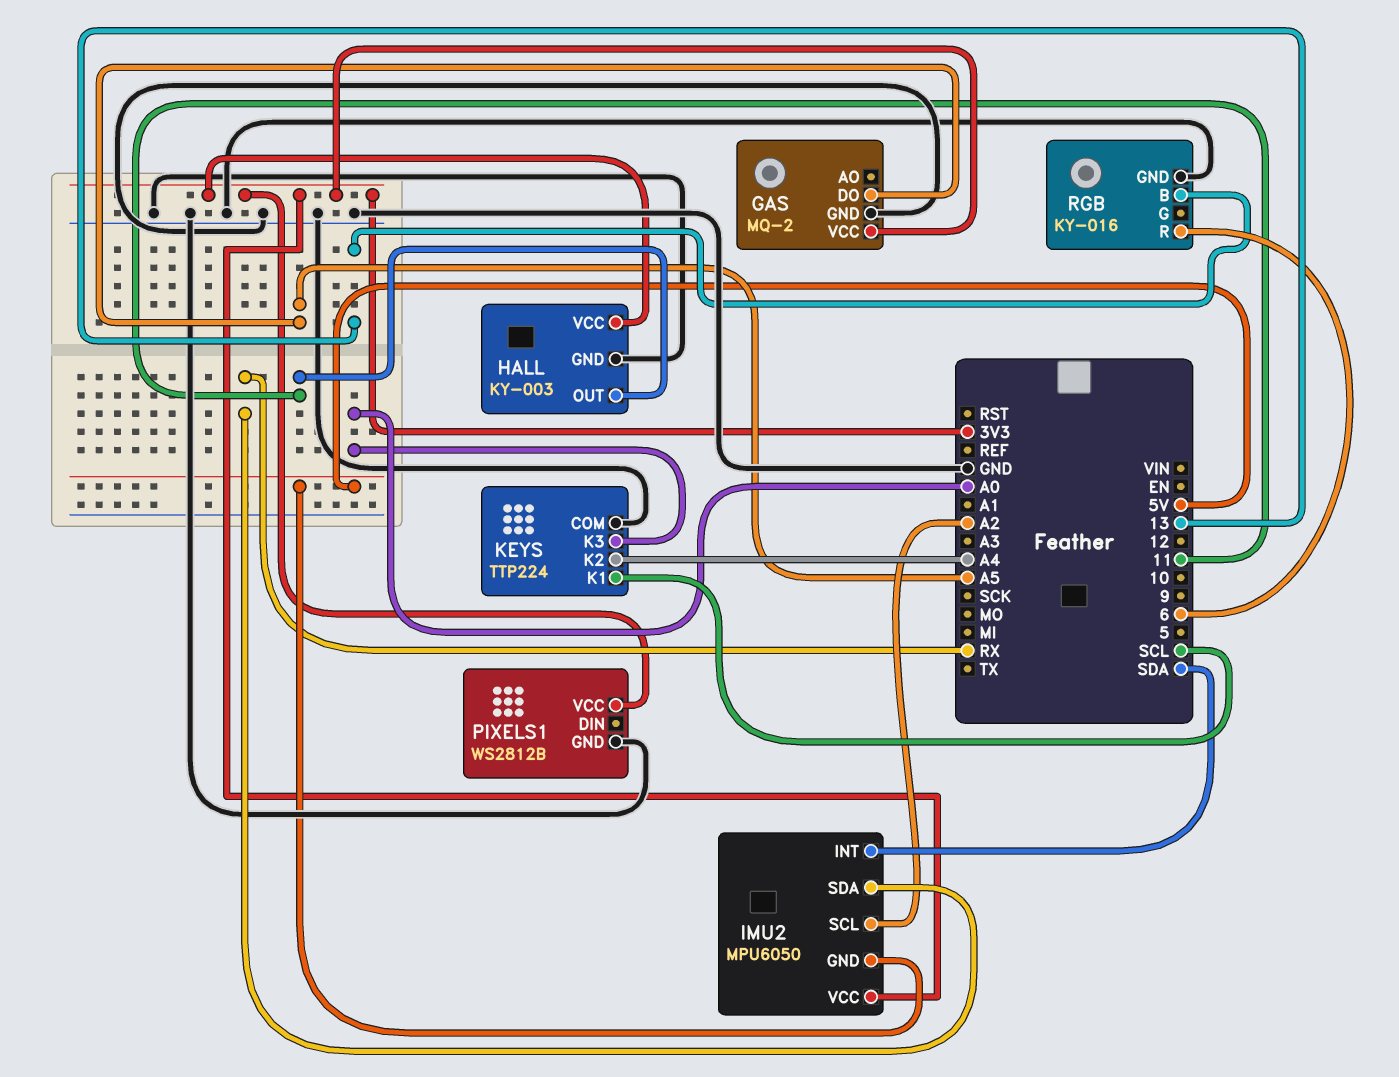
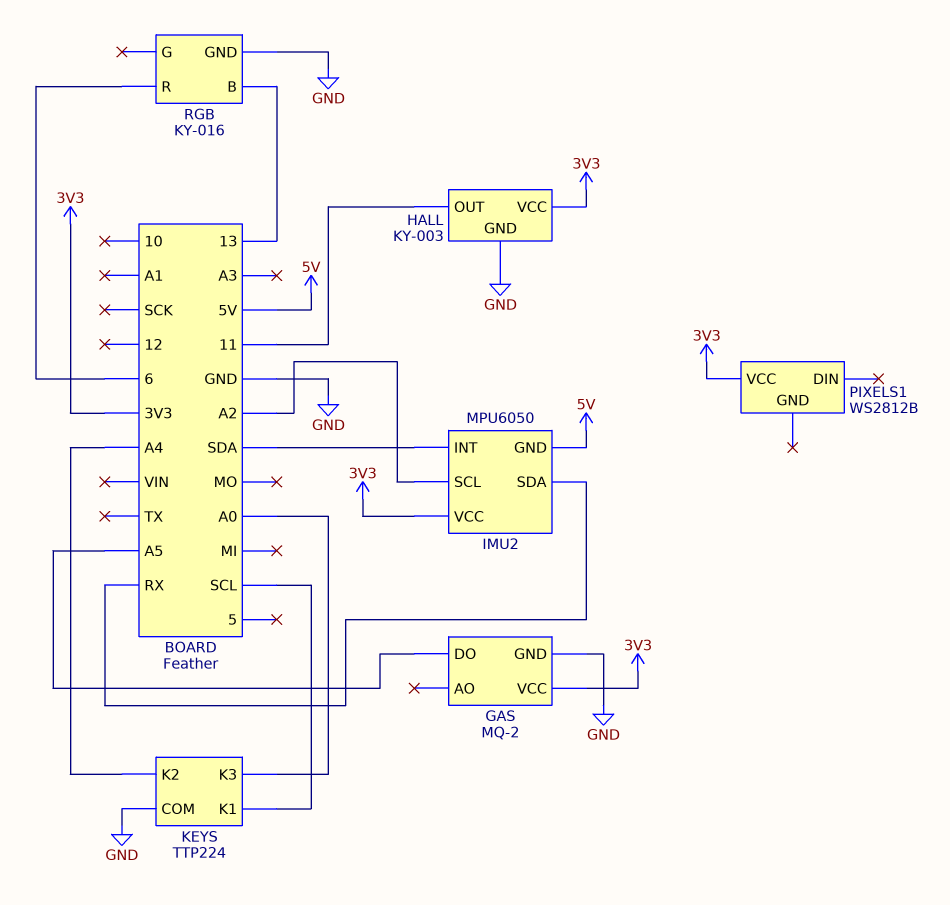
PIXELS1 pin GND: GND -> none

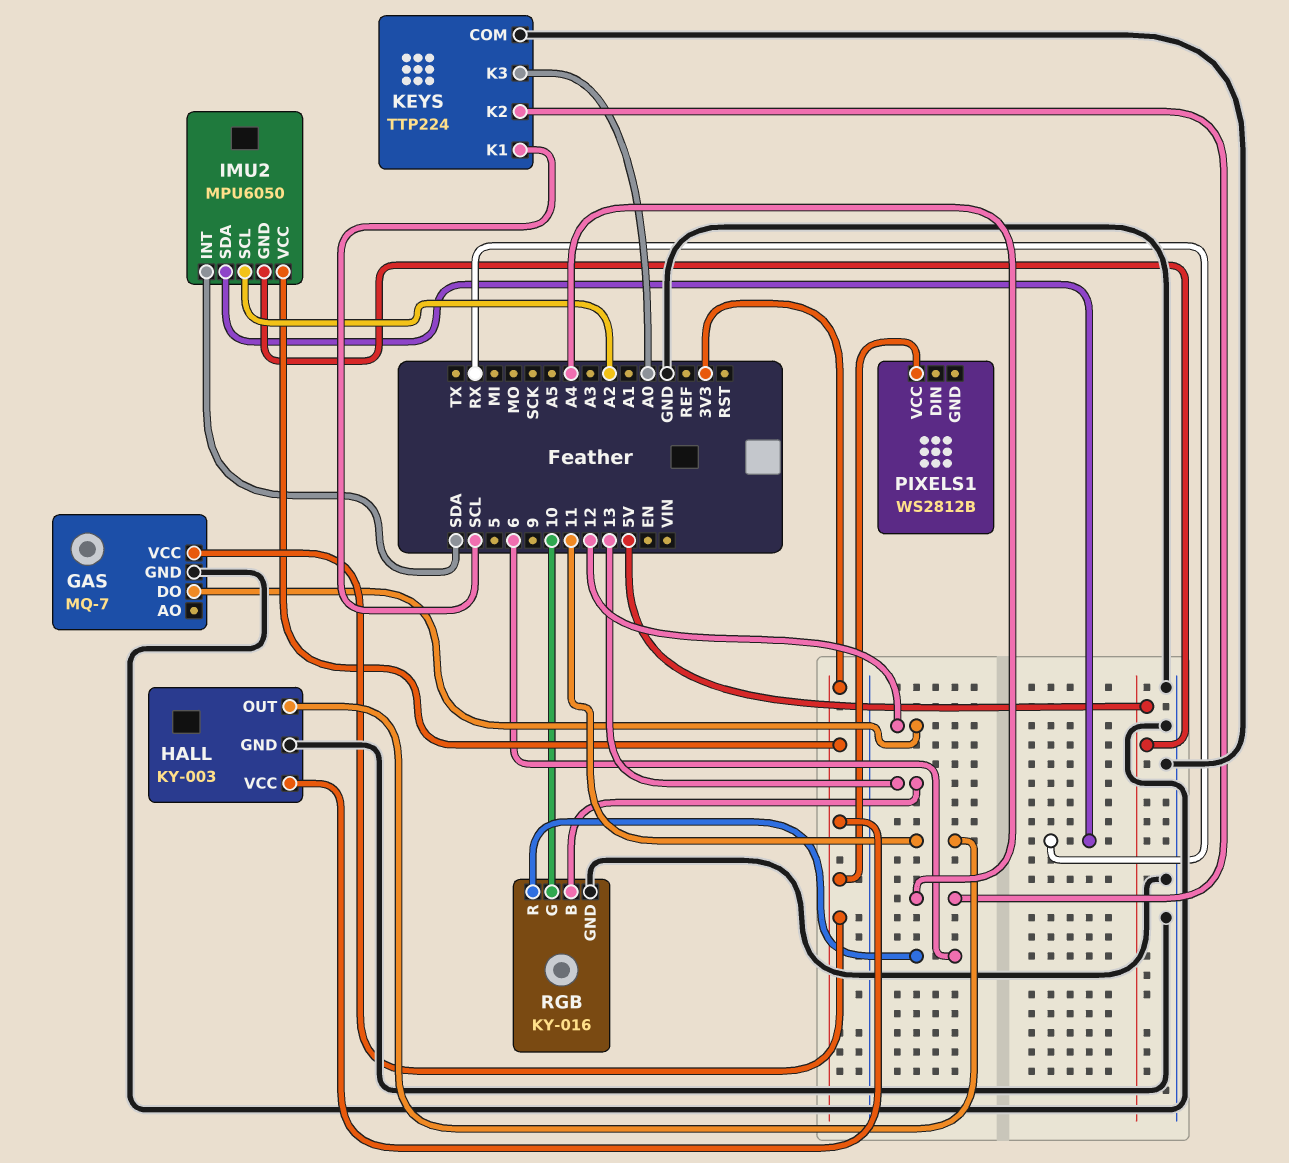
GAS: MQ-2 -> MQ-7
GAS pin DO: A5 -> 12
RGB pin G: none -> 10

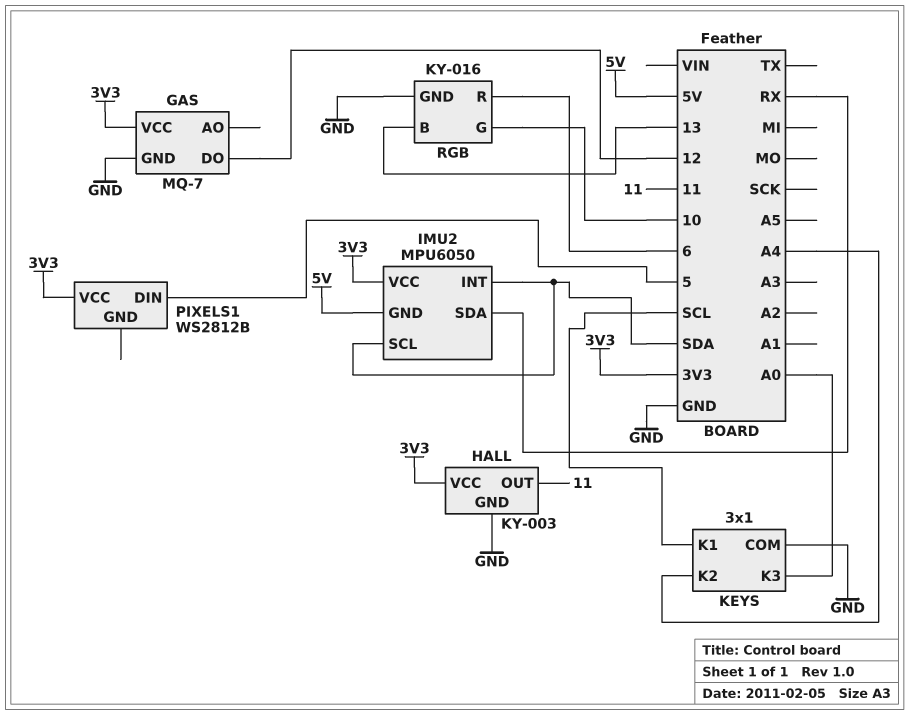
IMU2 pin SCL: A2 -> SDA
KEYS: TTP224 -> 3x1
PIXELS1 pin DIN: none -> 5

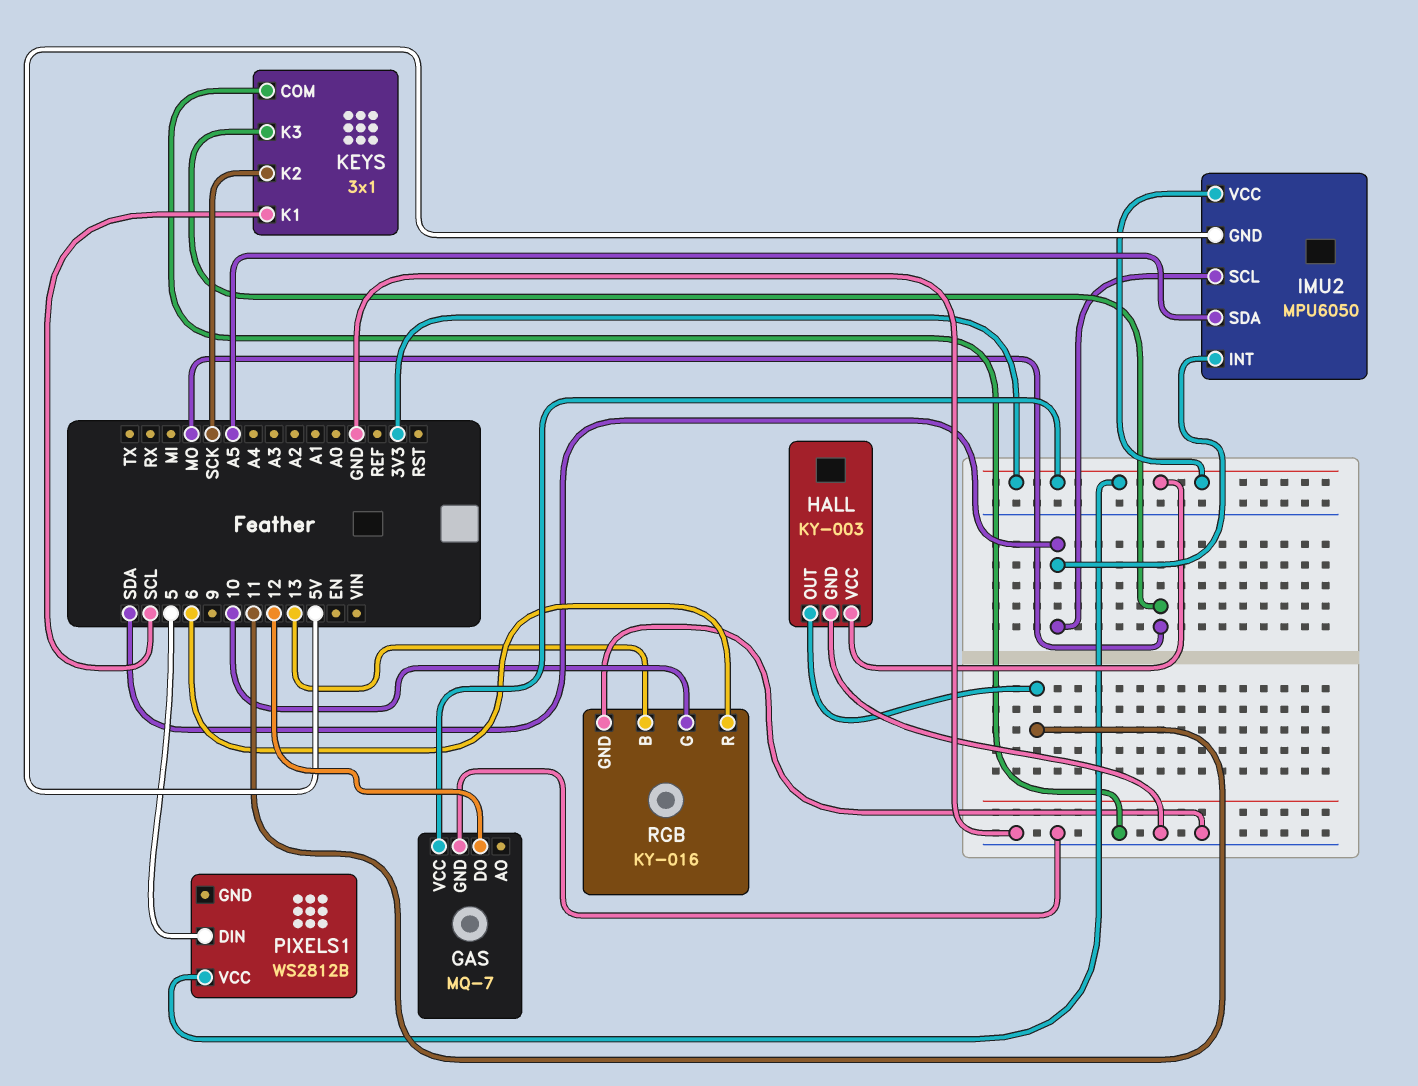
IMU2 pin SDA: RX -> A5
KEYS pin K2: A4 -> SCK
KEYS pin K3: A0 -> MO

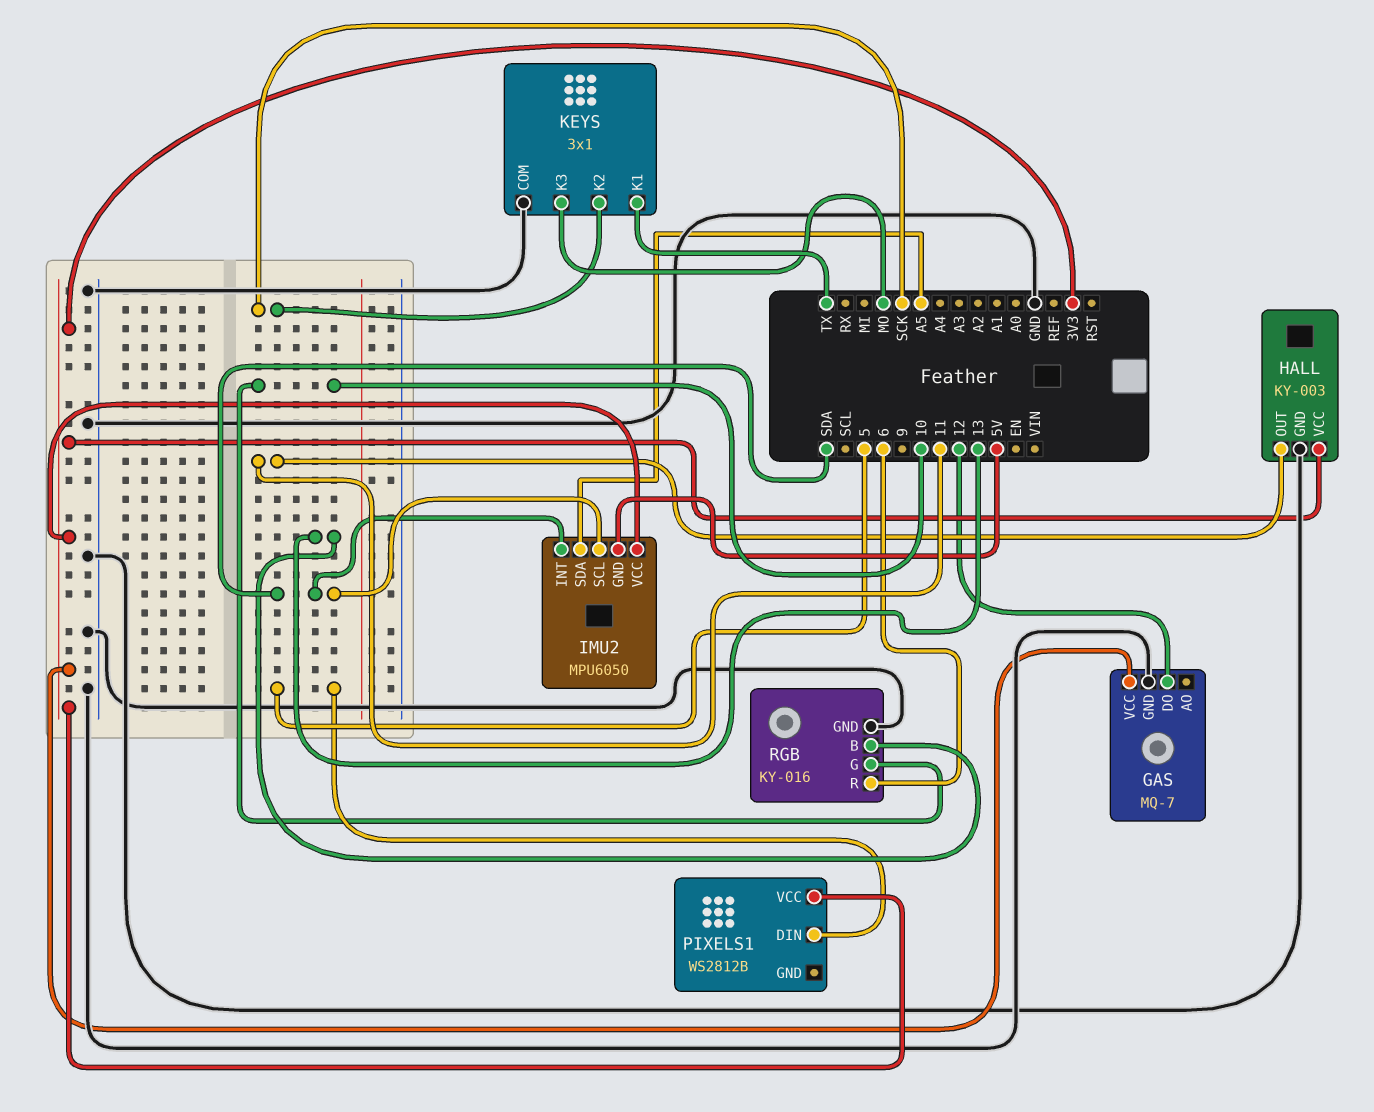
KEYS pin K1: SCL -> TX

